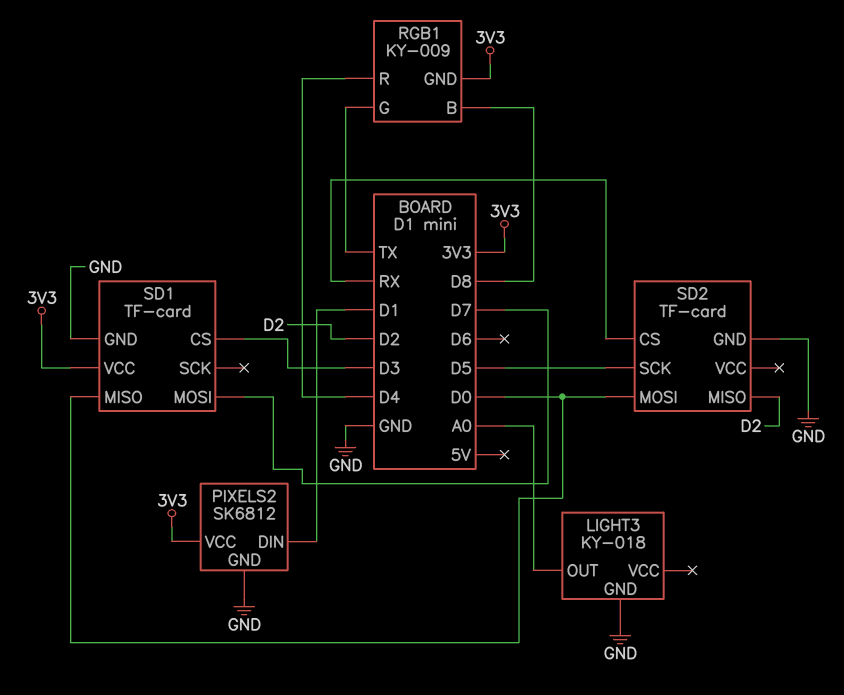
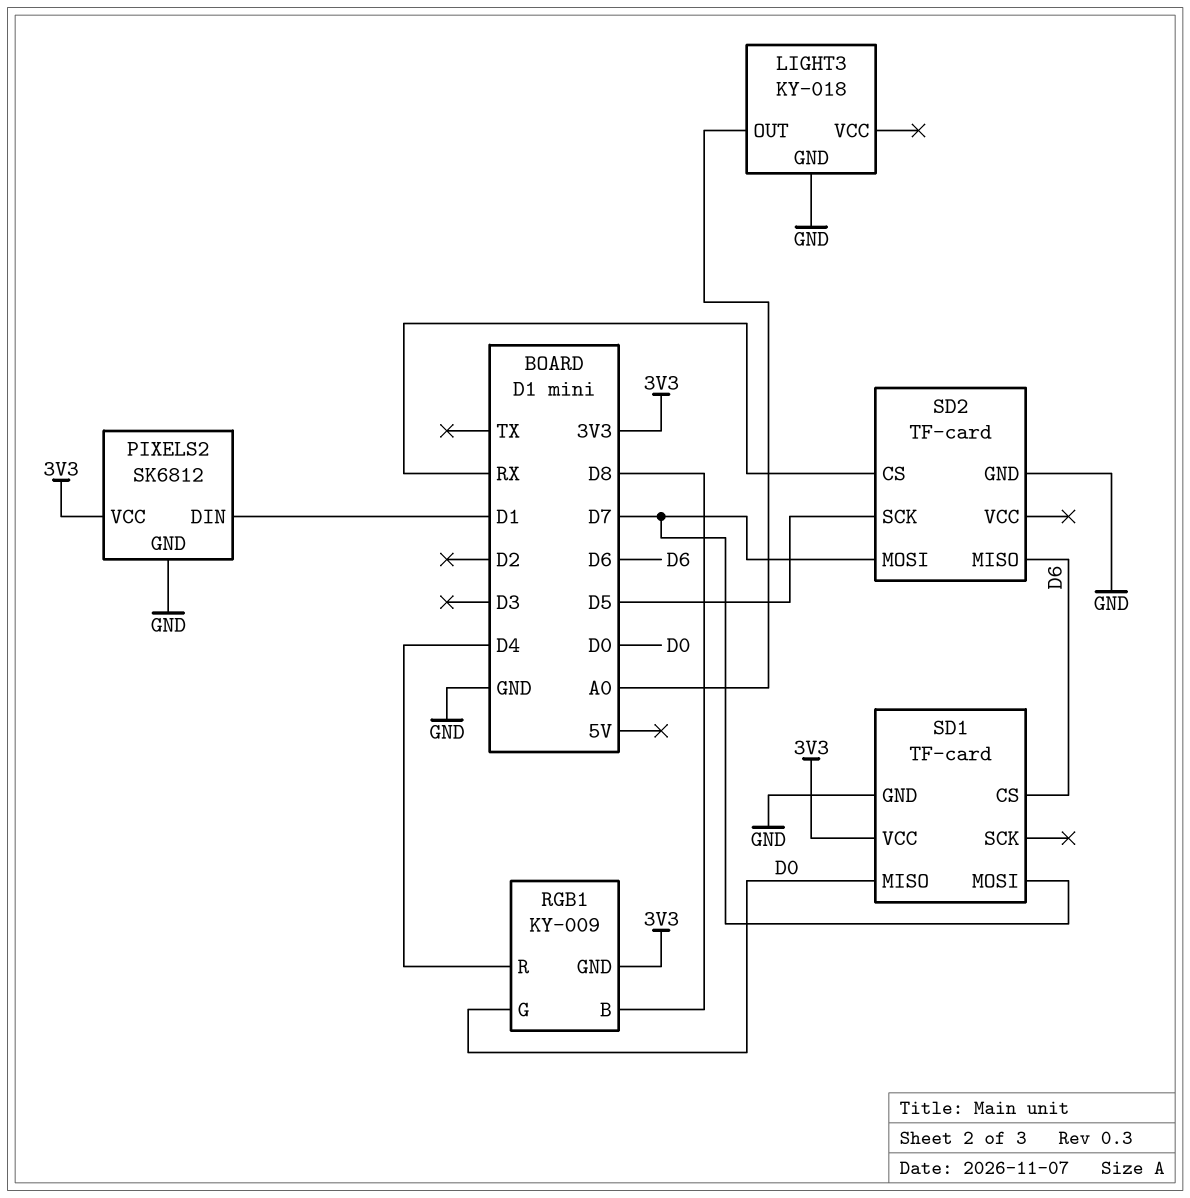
RGB1 pin G: TX -> D0
SD1 pin CS: D3 -> D6
SD2 pin MISO: D2 -> D6
SD2 pin MOSI: D0 -> D7

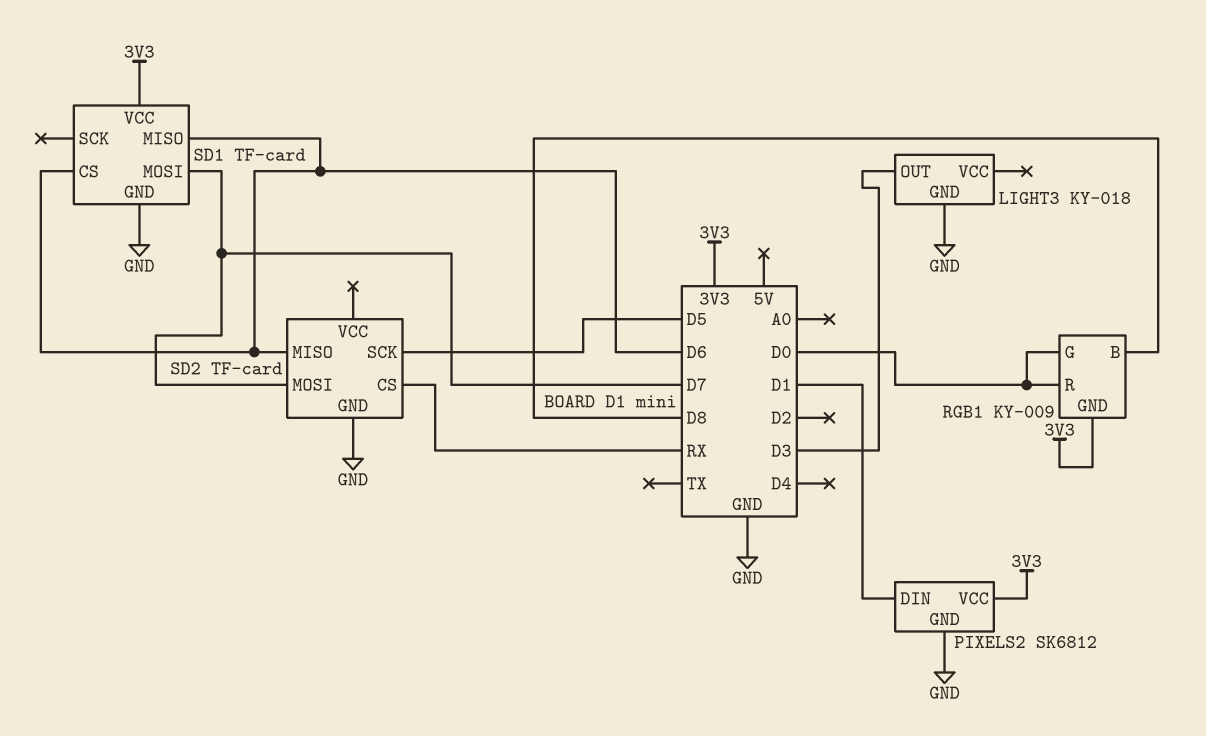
LIGHT3 pin OUT: A0 -> D3
RGB1 pin R: D4 -> D0
SD1 pin MISO: D0 -> D6

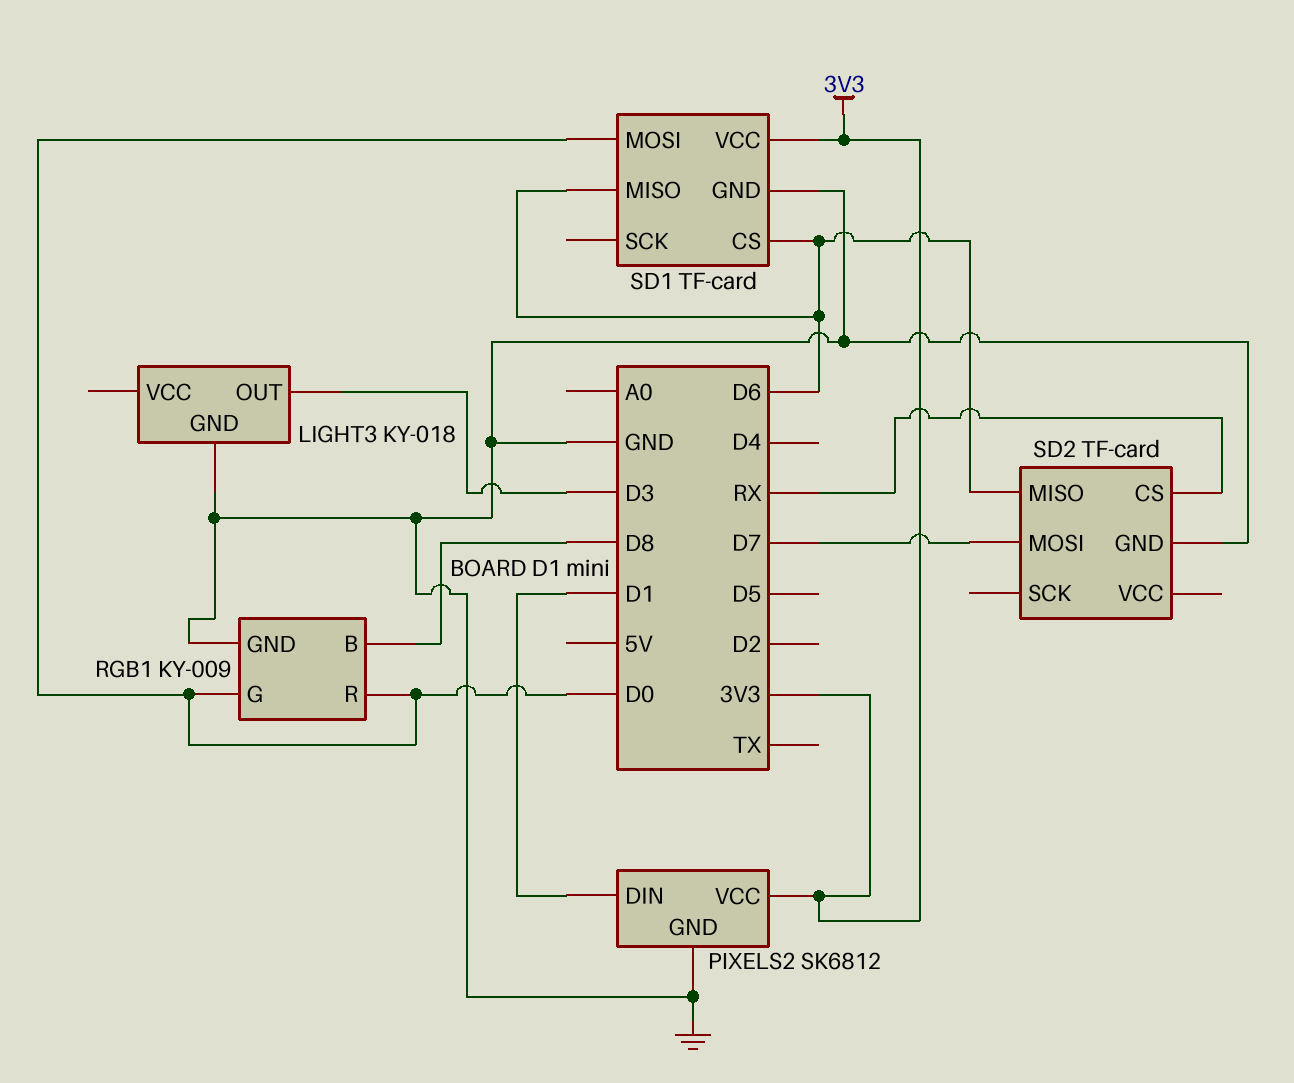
RGB1 pin GND: 3V3 -> GND
SD1 pin MOSI: D7 -> D0
SD2 pin SCK: D5 -> none

